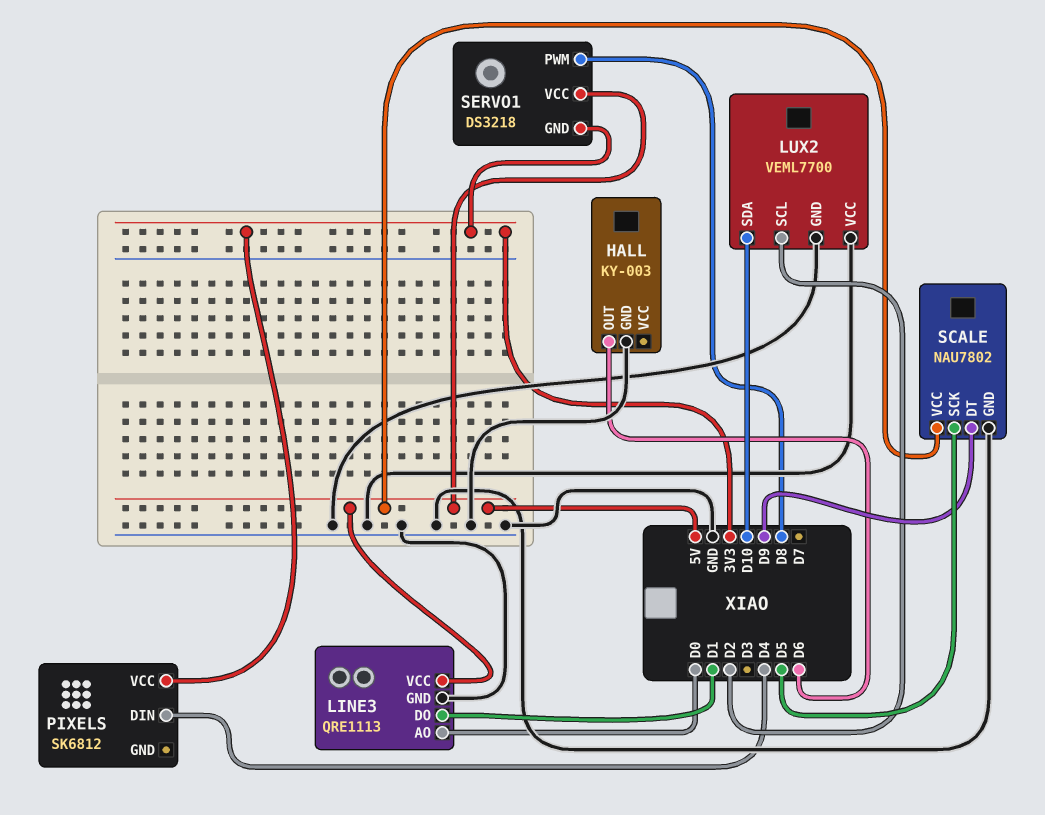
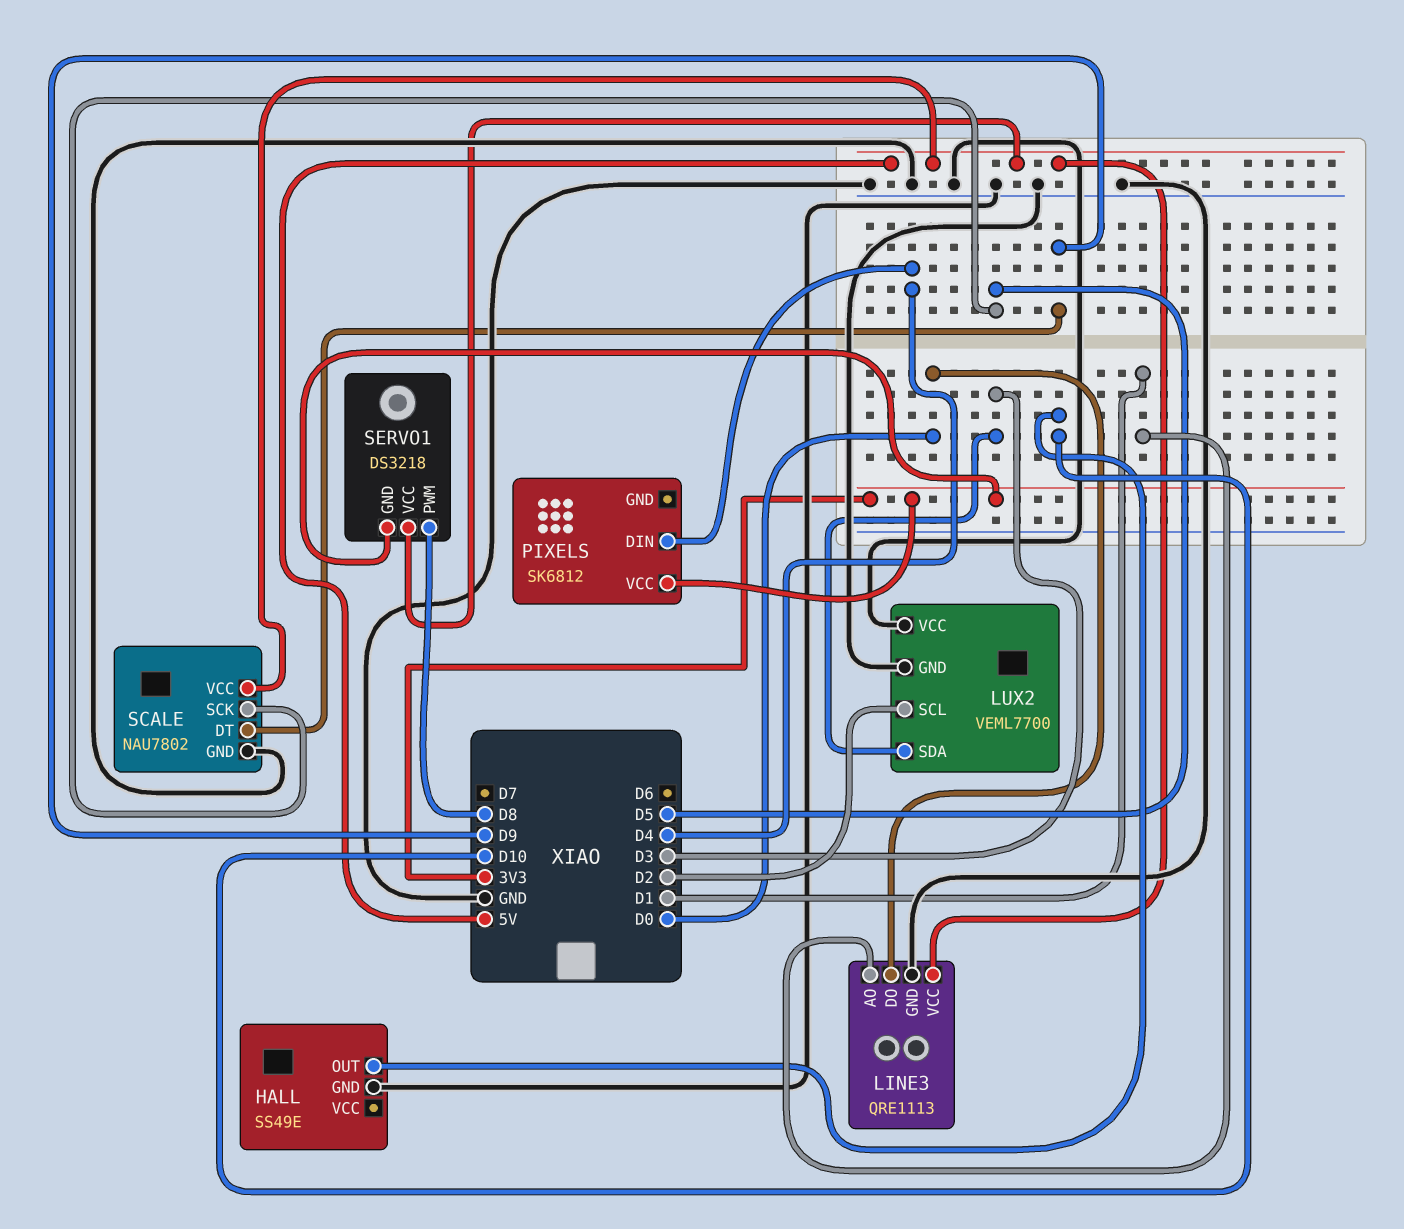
HALL: KY-003 -> SS49E
HALL pin OUT: D6 -> D10
LINE3 pin AO: D0 -> D1
LINE3 pin DO: D1 -> D0
LUX2 pin SDA: D10 -> D3

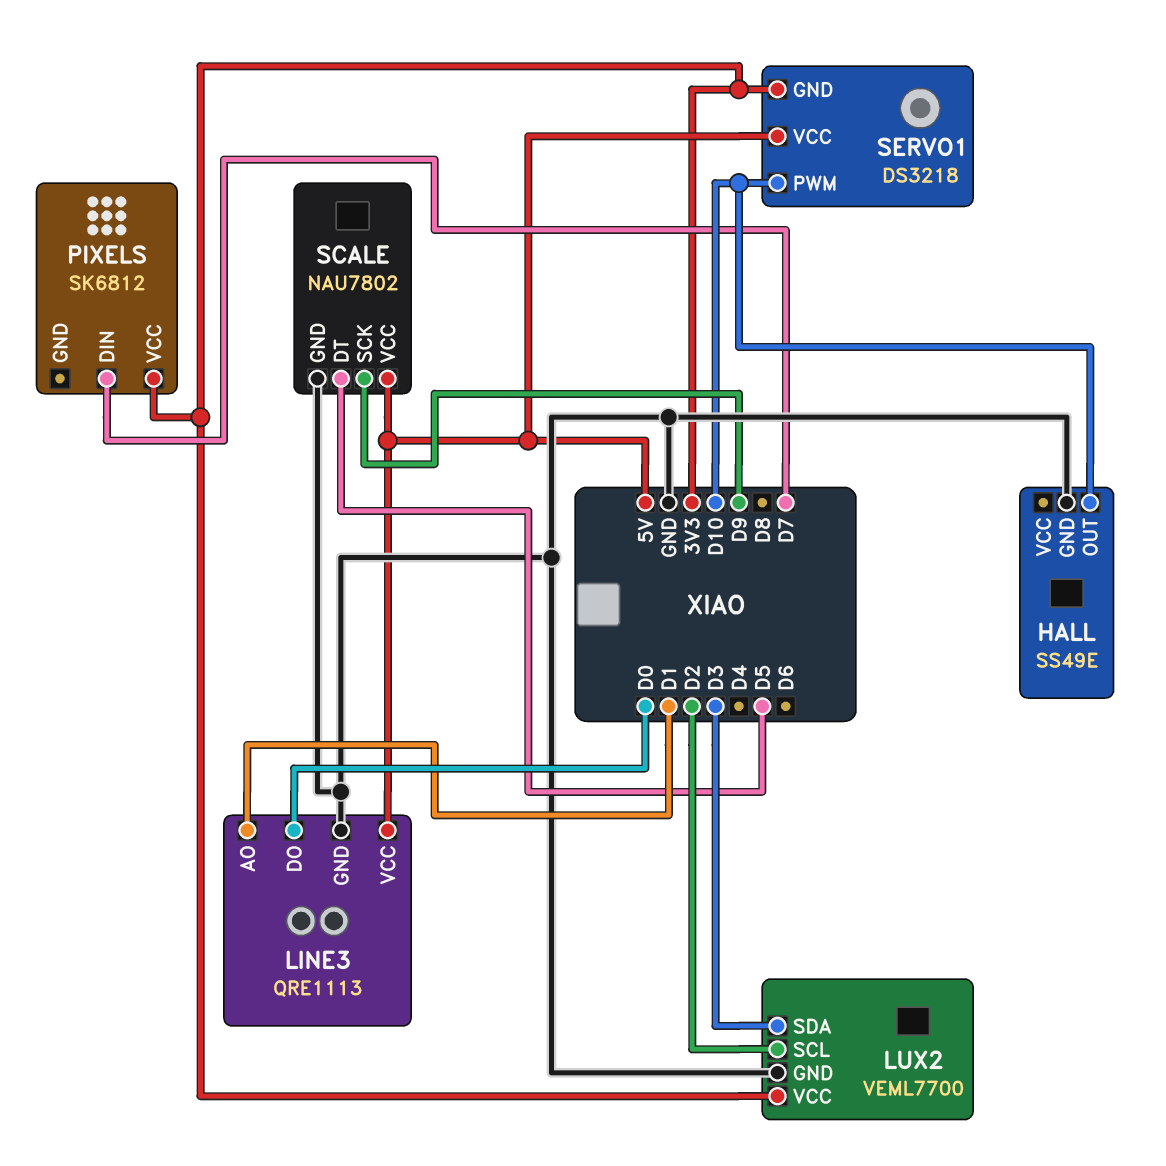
LUX2 pin VCC: GND -> 3V3
PIXELS pin DIN: D4 -> D7
SCALE pin DT: D9 -> D5
SCALE pin SCK: D5 -> D9
SERVO1 pin PWM: D8 -> D10

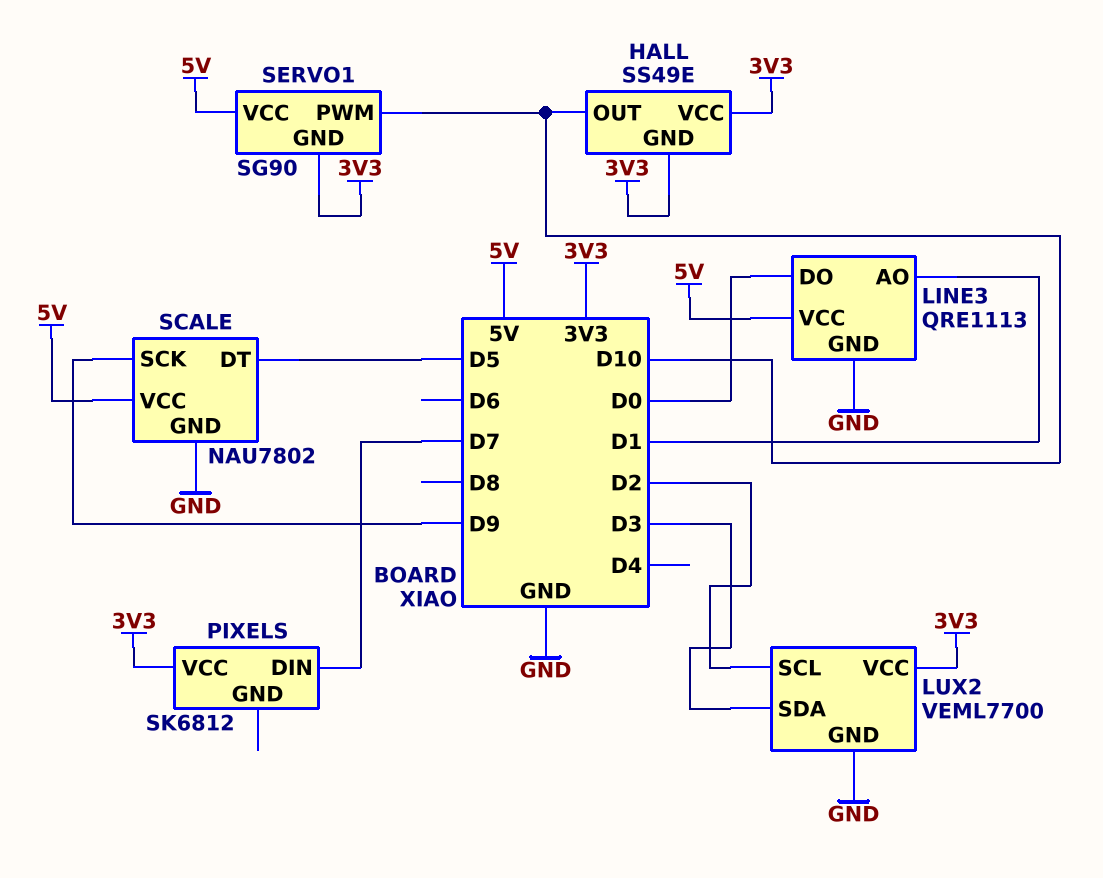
HALL pin GND: GND -> 3V3
HALL pin VCC: none -> 3V3
SERVO1: DS3218 -> SG90

